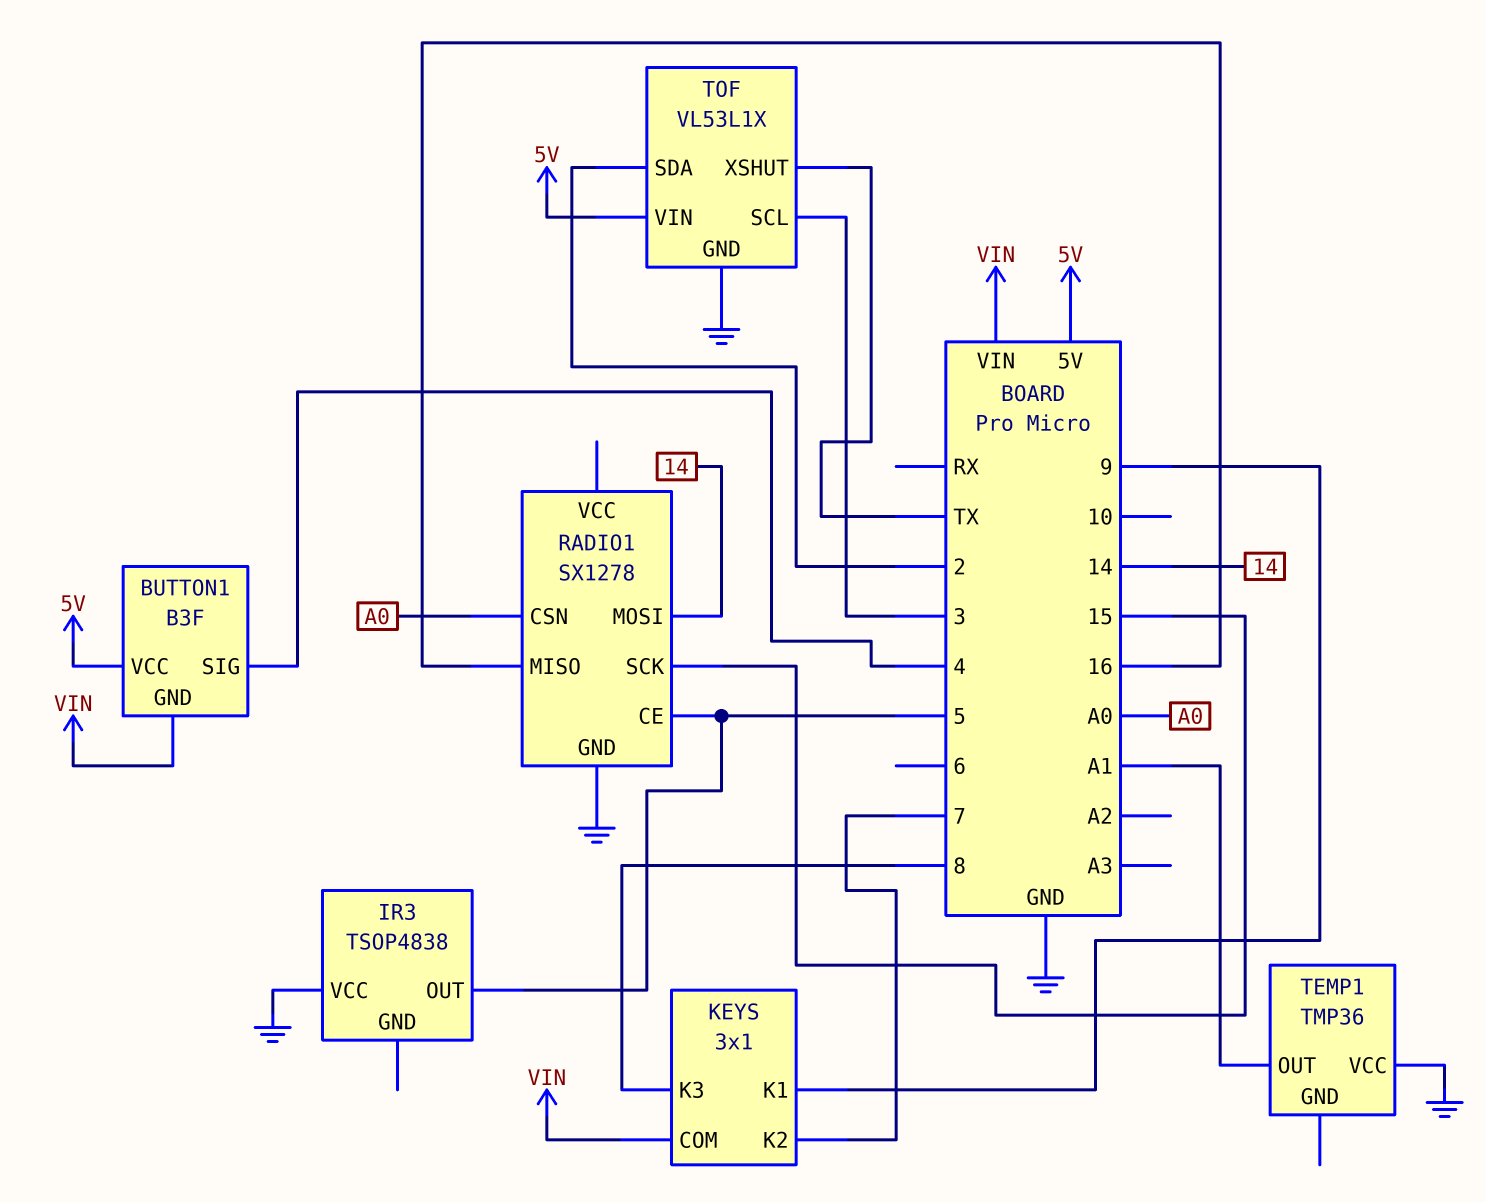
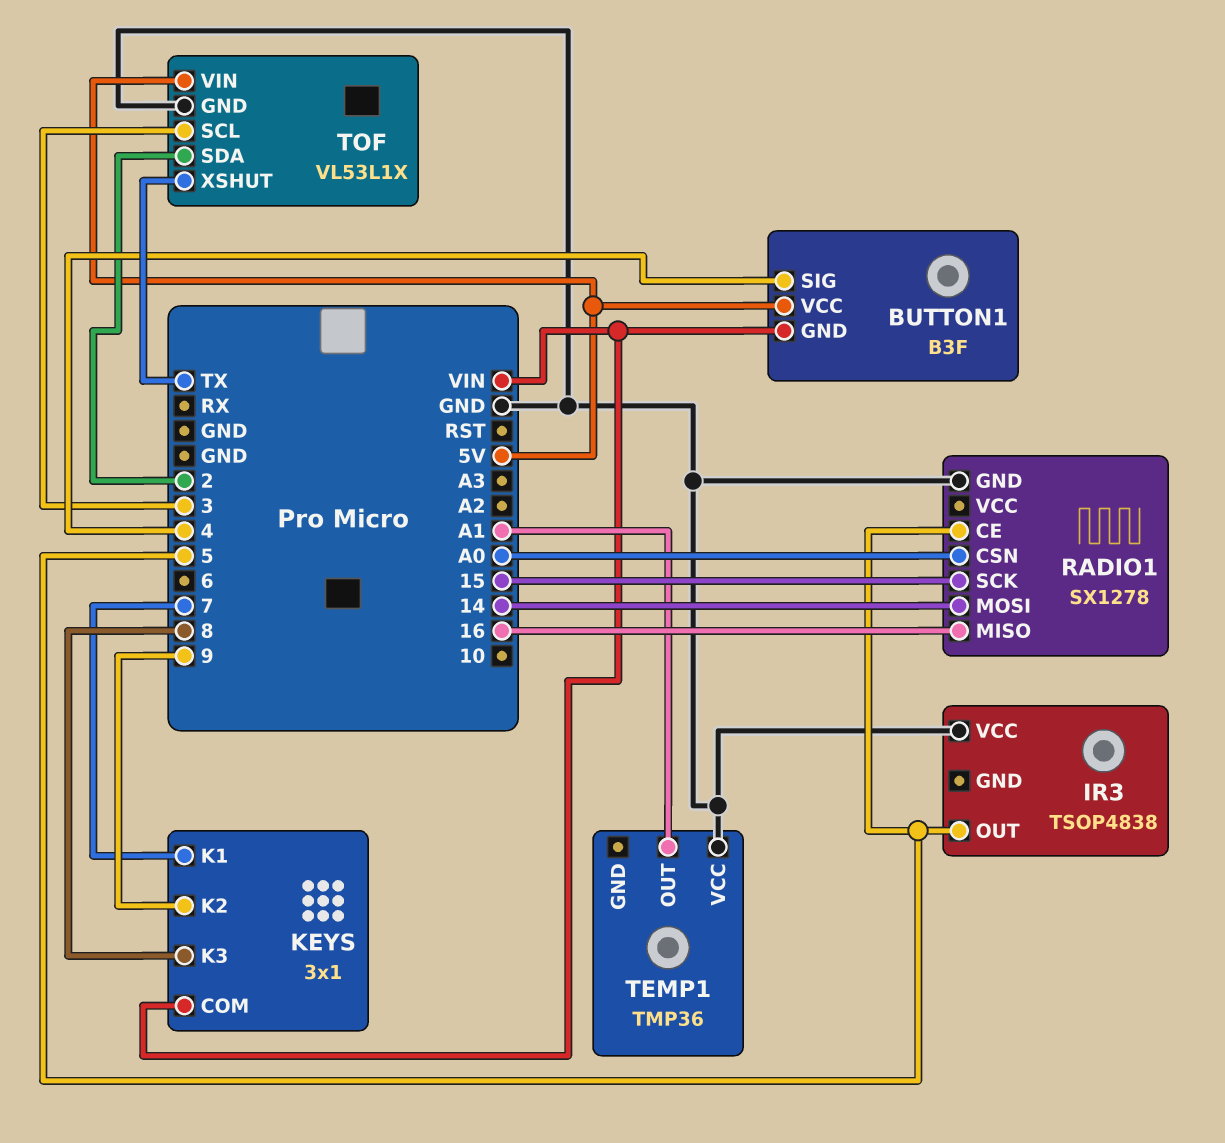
KEYS pin K1: 9 -> 7
KEYS pin K2: 7 -> 9

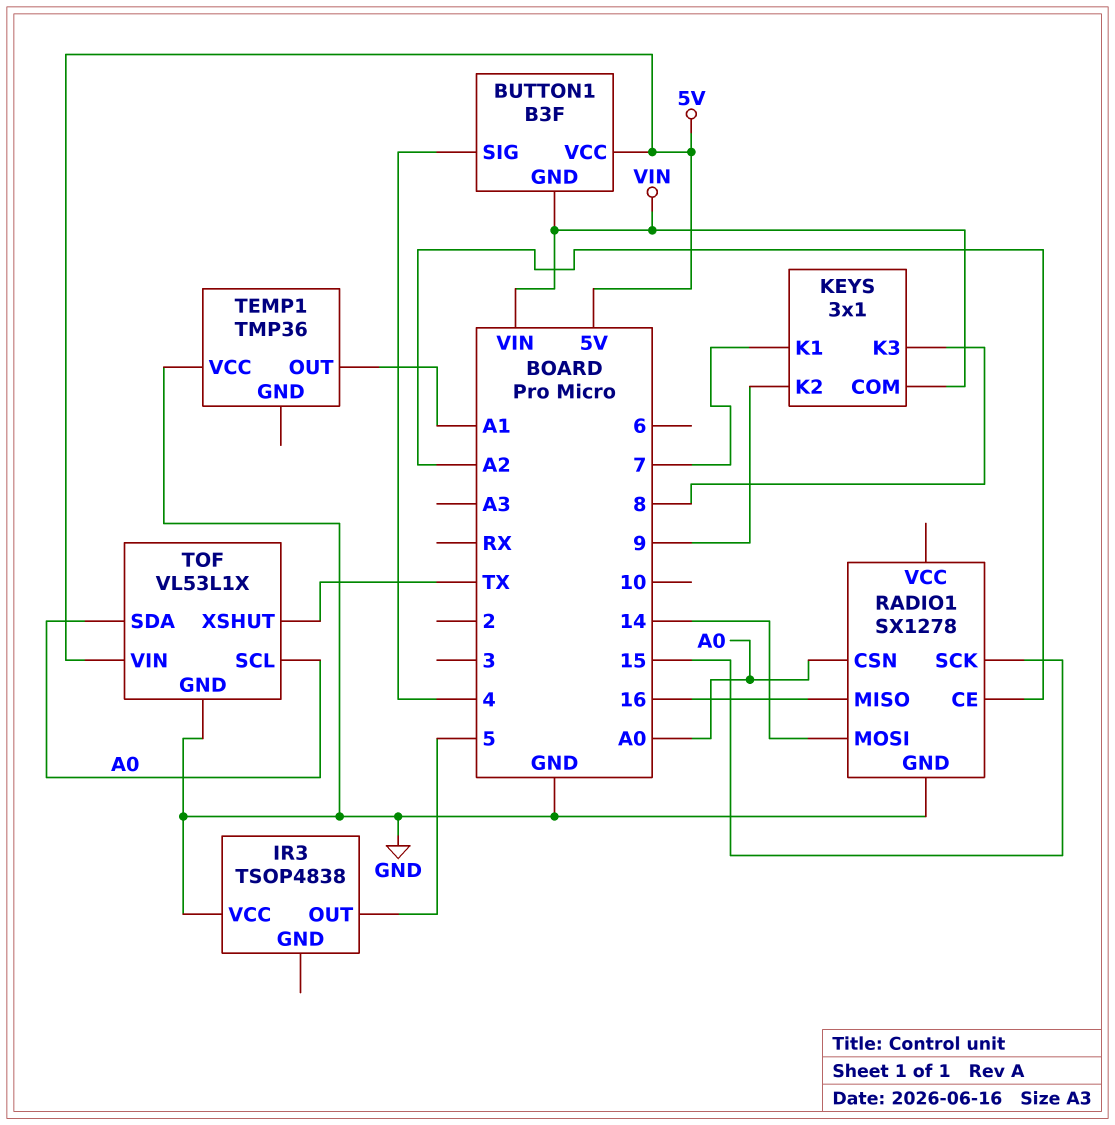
RADIO1 pin CE: 5 -> A2
TOF pin SCL: 3 -> A0
TOF pin SDA: 2 -> A0

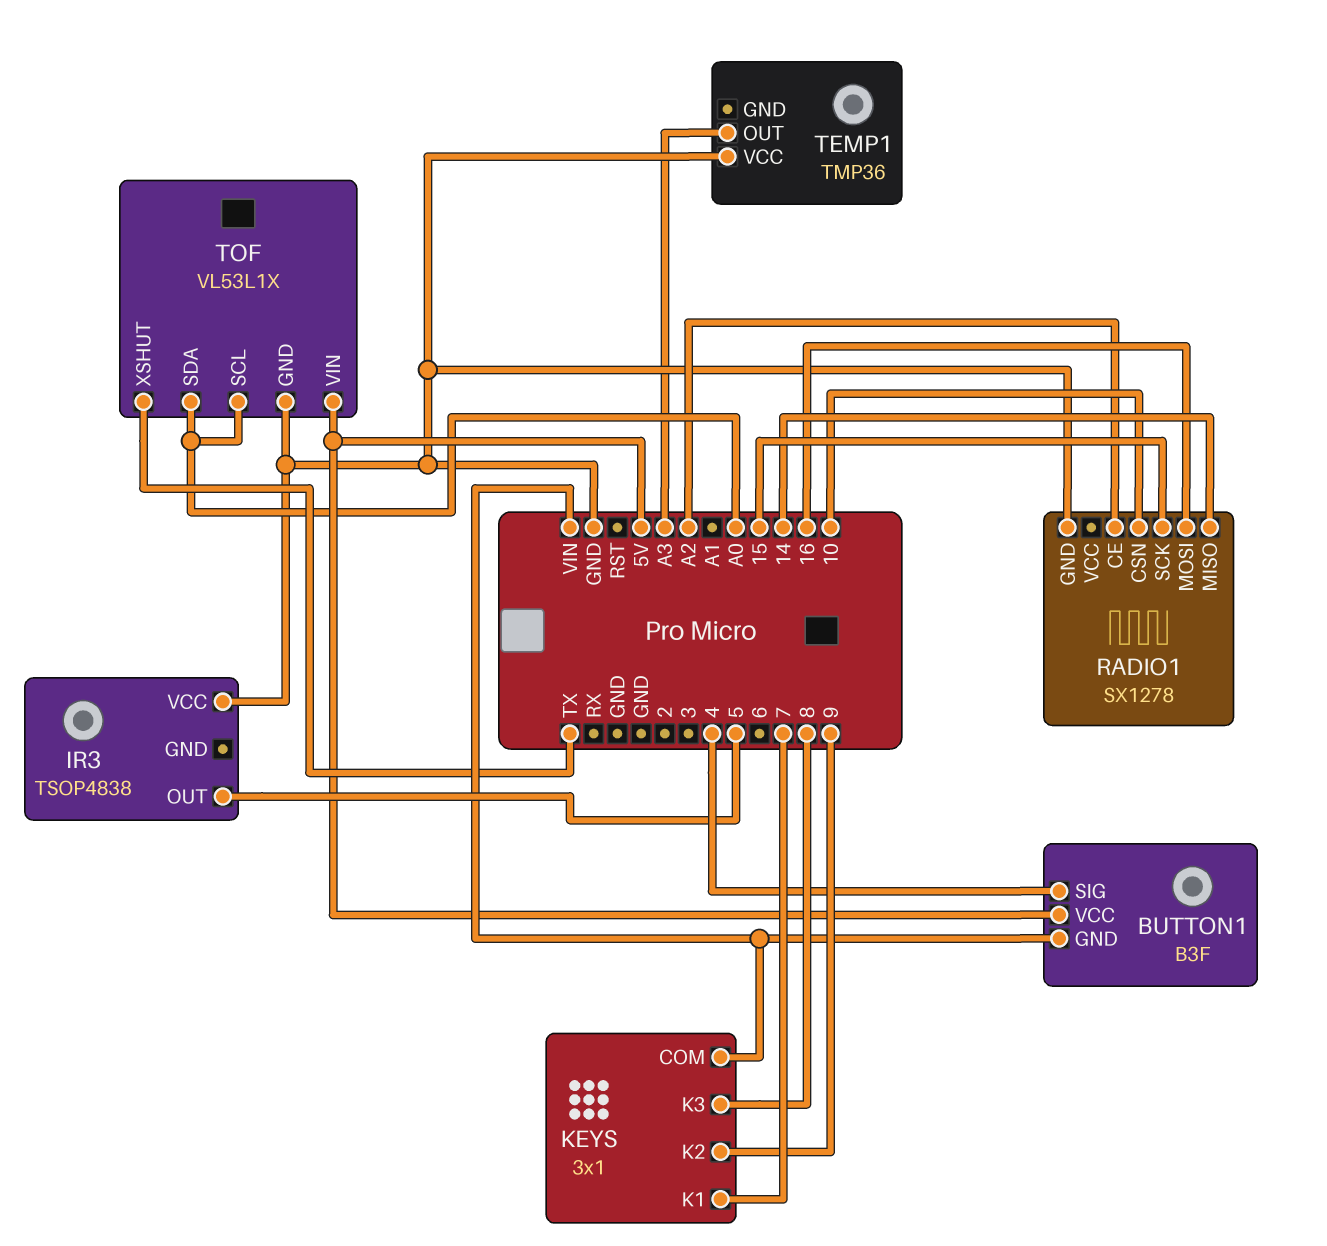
RADIO1 pin CSN: A0 -> 10
RADIO1 pin MISO: 16 -> 14
RADIO1 pin MOSI: 14 -> 16
TEMP1 pin OUT: A1 -> A3

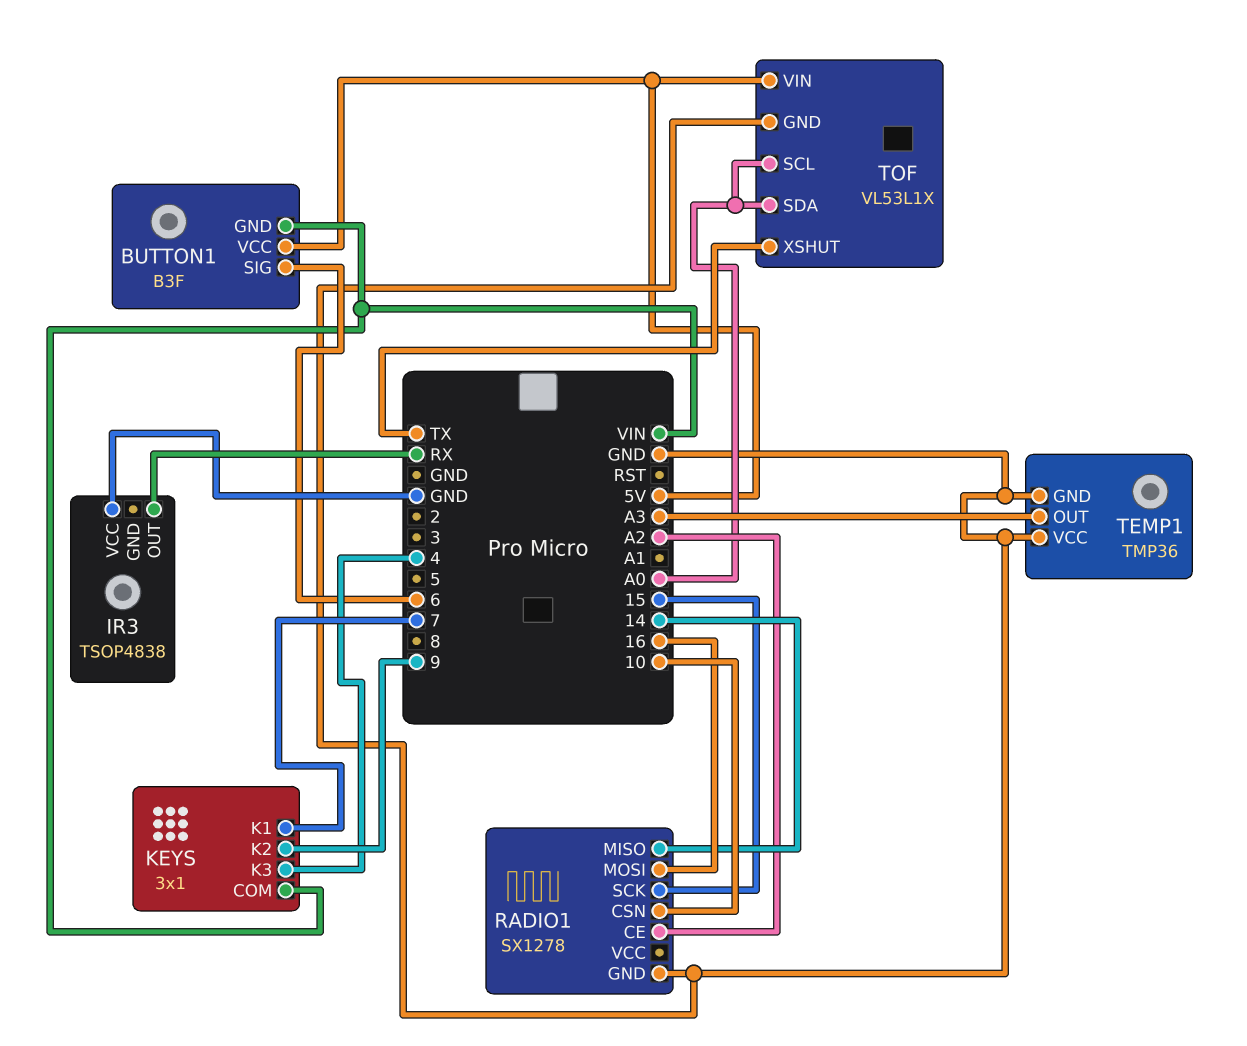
BUTTON1 pin SIG: 4 -> 6
IR3 pin OUT: 5 -> RX
KEYS pin K3: 8 -> 4
TEMP1 pin GND: none -> GND

